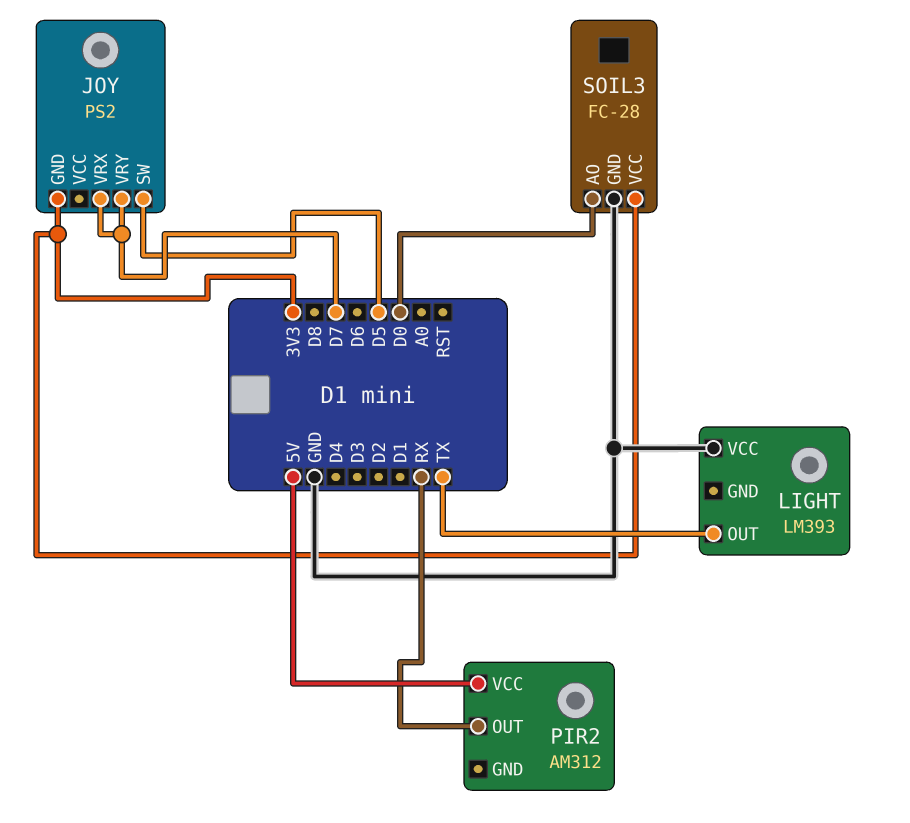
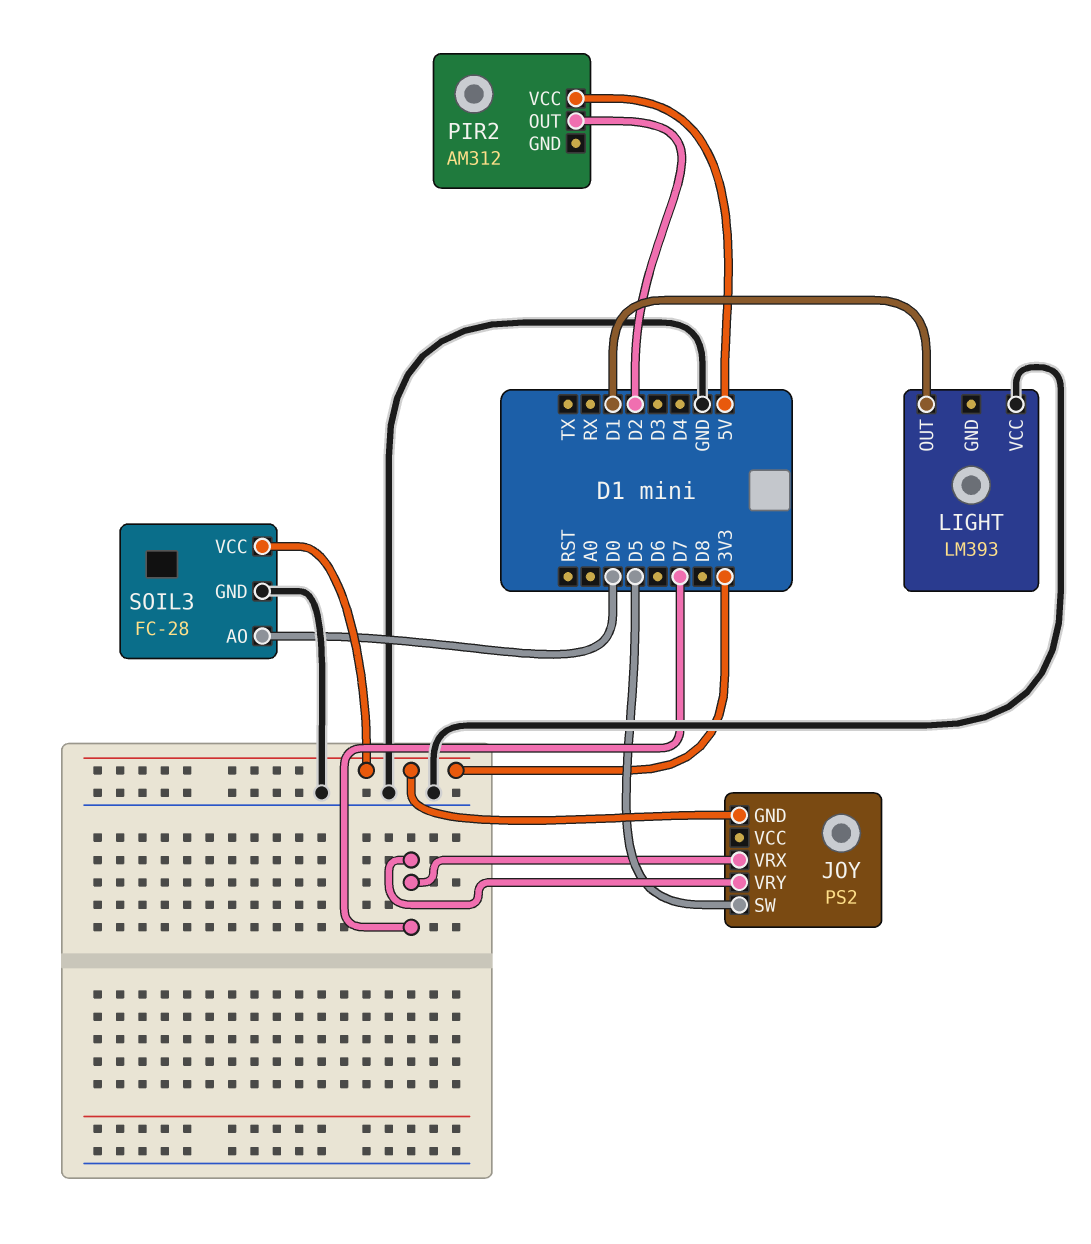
LIGHT pin OUT: TX -> D1
PIR2 pin OUT: RX -> D2

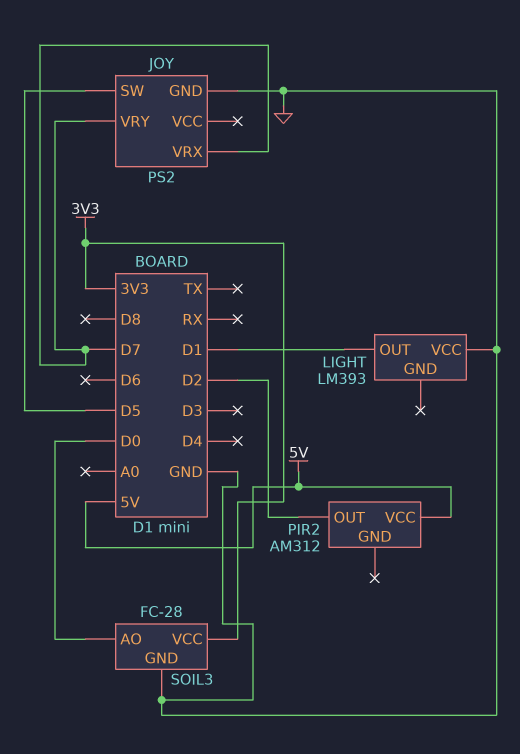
JOY pin GND: 3V3 -> GND

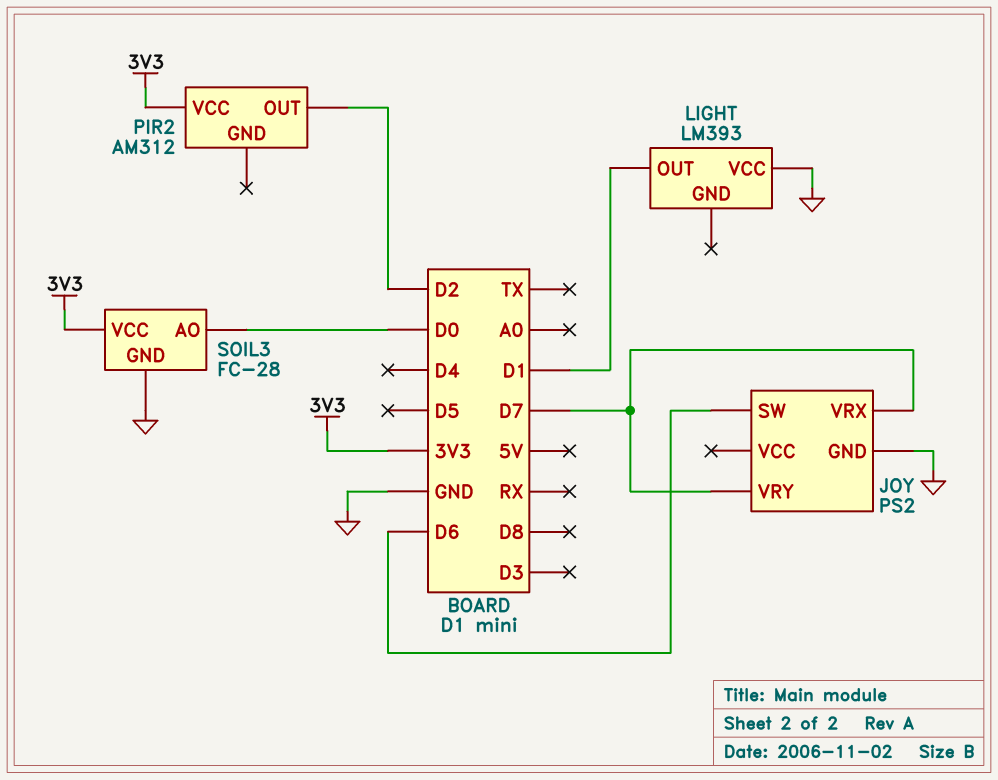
JOY pin SW: D5 -> D6
PIR2 pin VCC: 5V -> 3V3

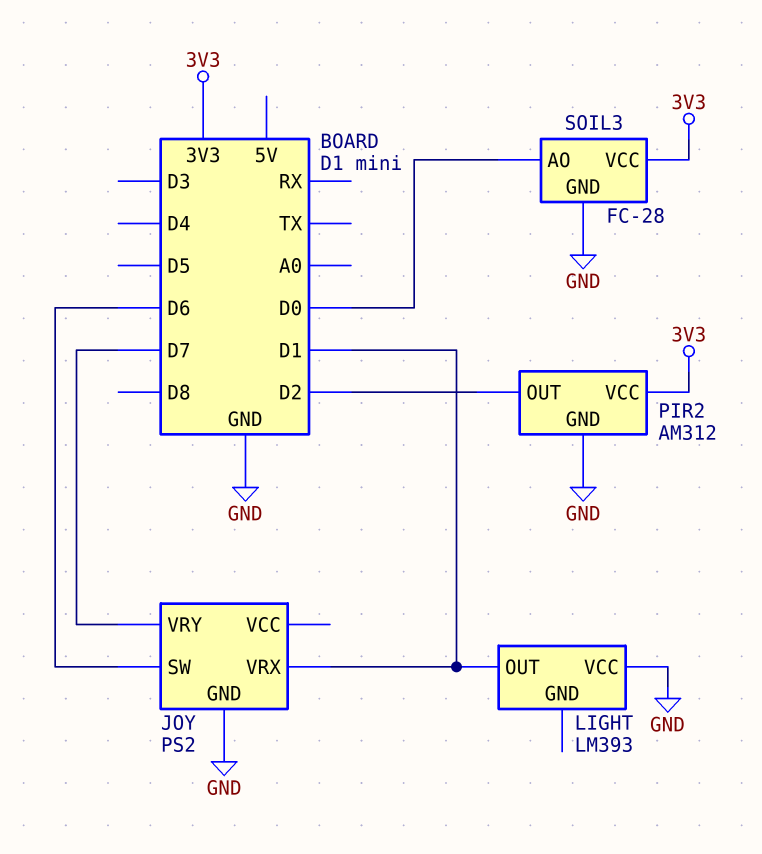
JOY pin VRX: D7 -> D1
PIR2 pin GND: none -> GND

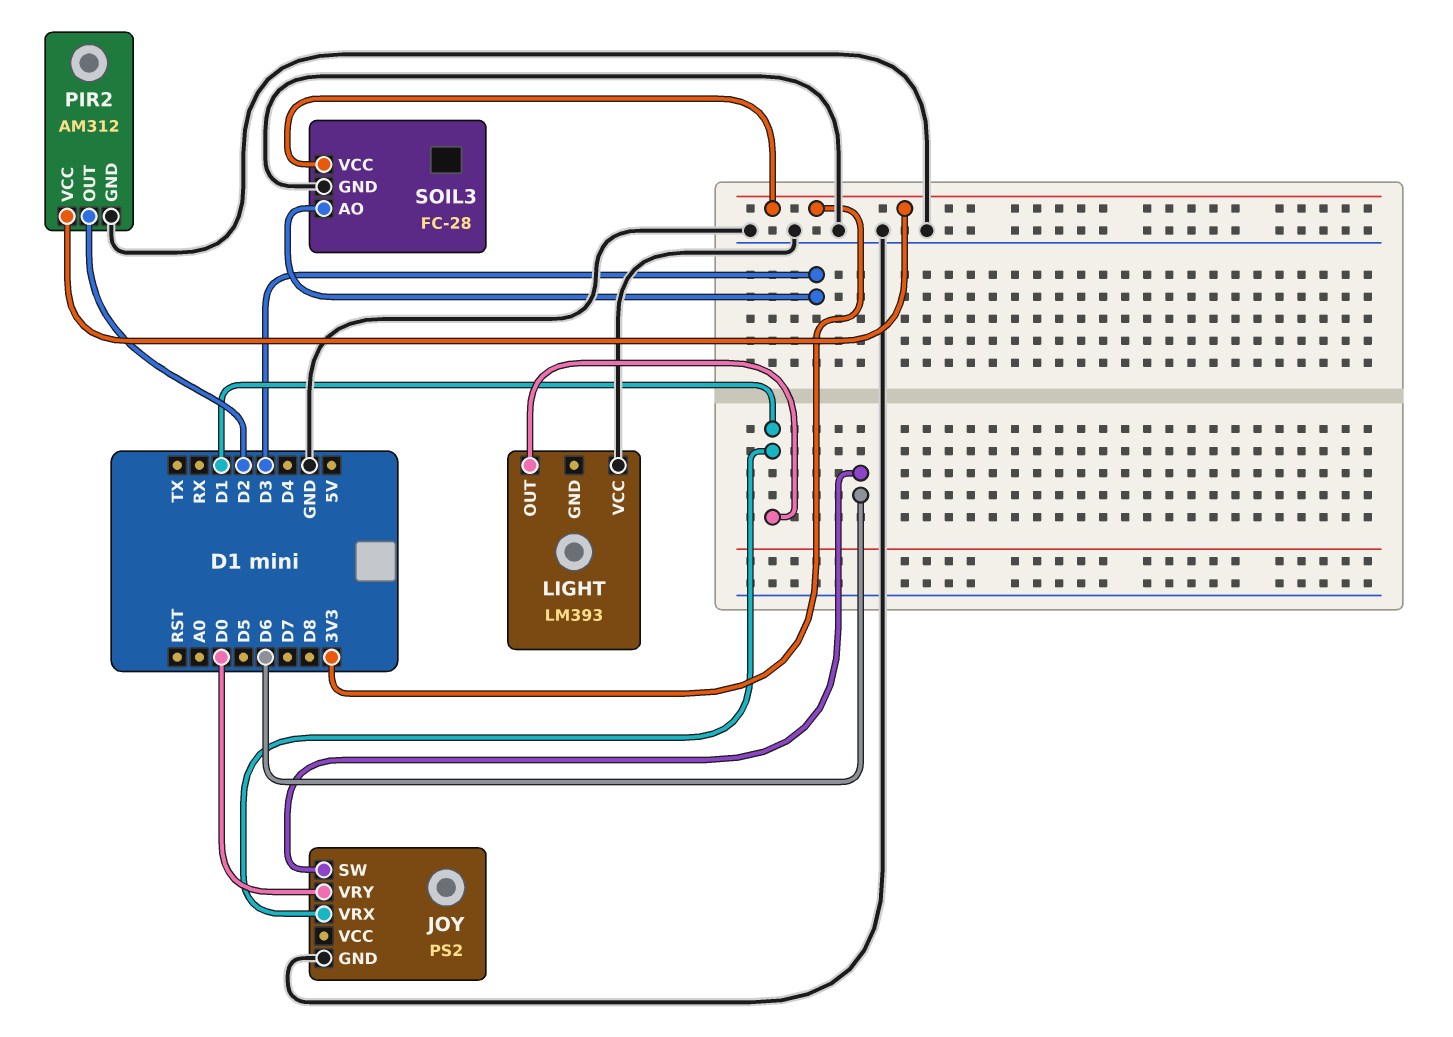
JOY pin VRY: D7 -> D0
SOIL3 pin AO: D0 -> D3

